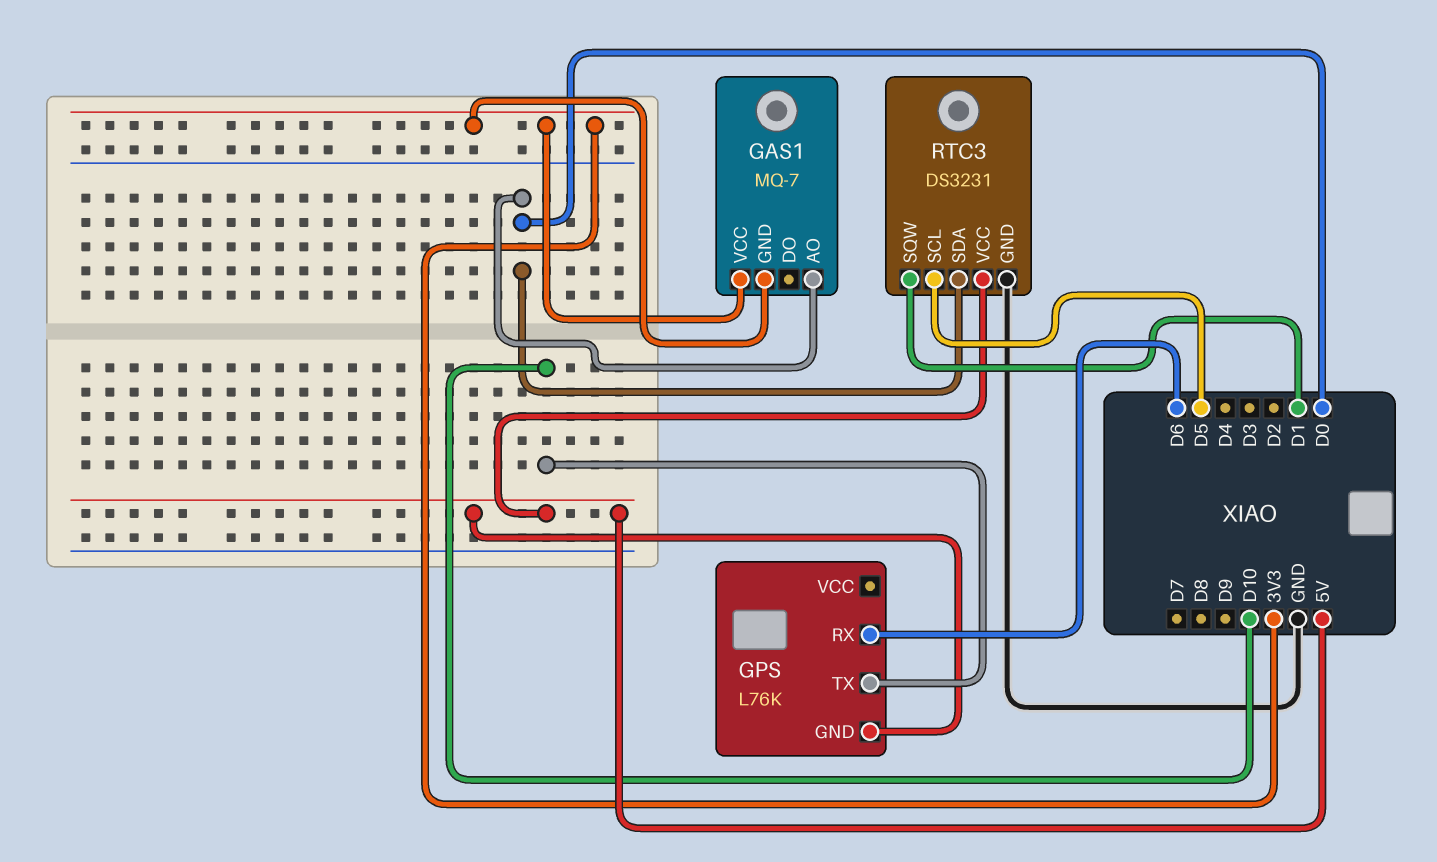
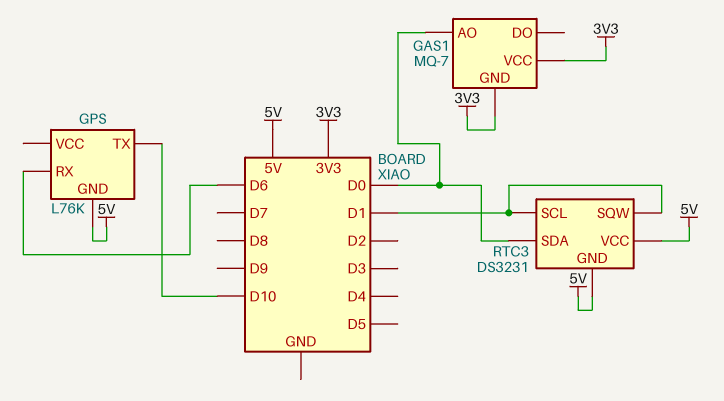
RTC3 pin GND: GND -> 5V
RTC3 pin SCL: D5 -> D1

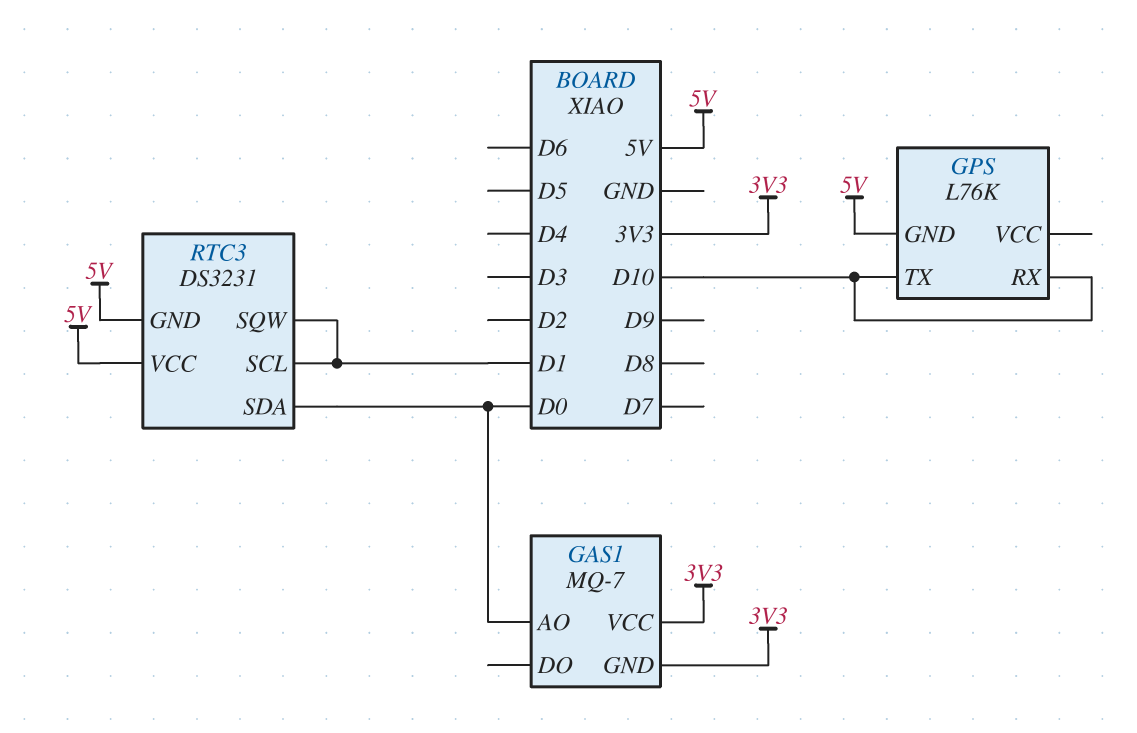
GPS pin RX: D6 -> D10

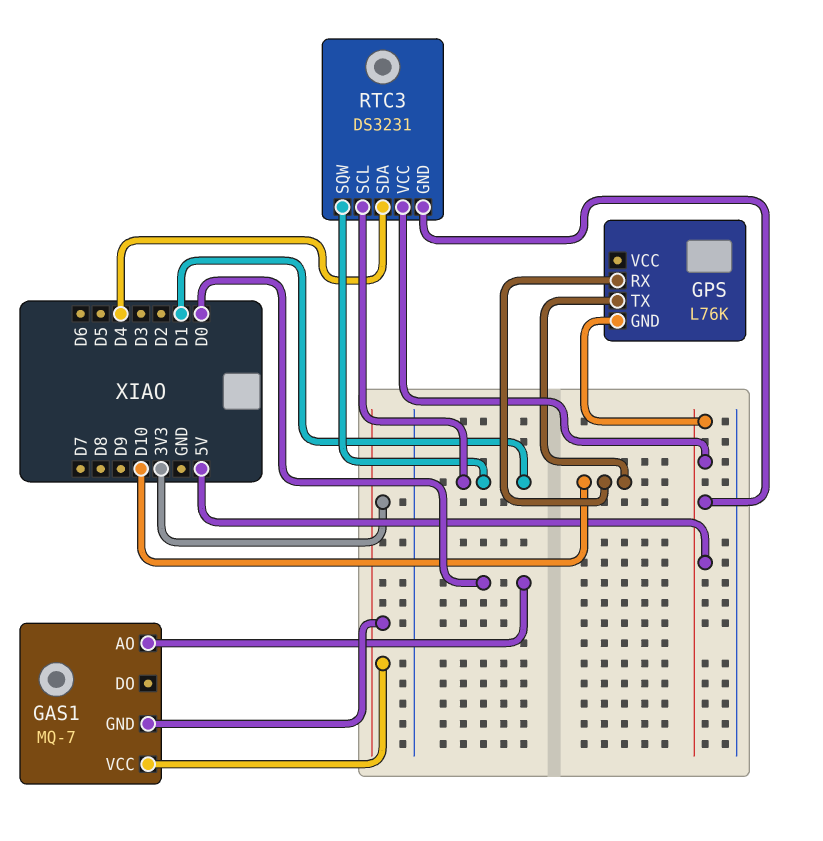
RTC3 pin SDA: D0 -> D4

